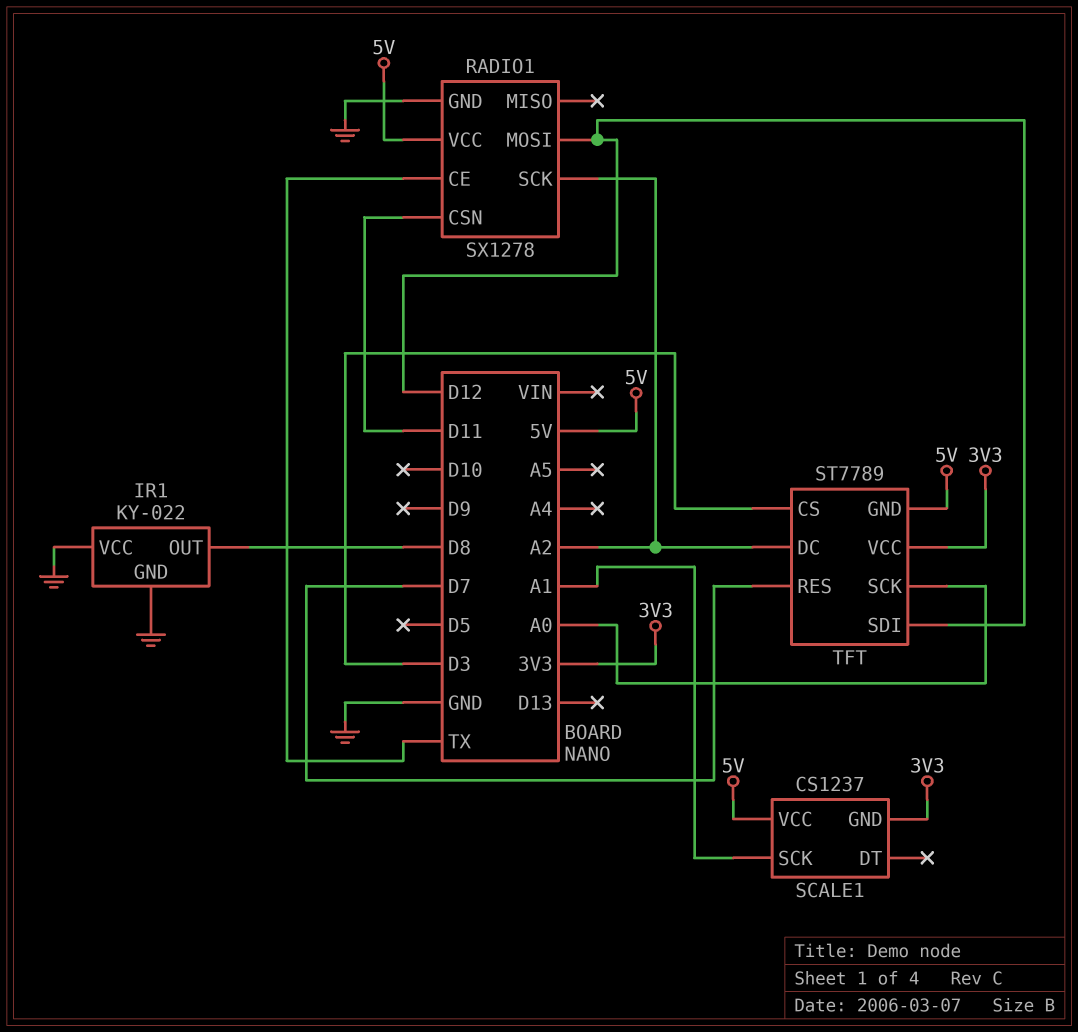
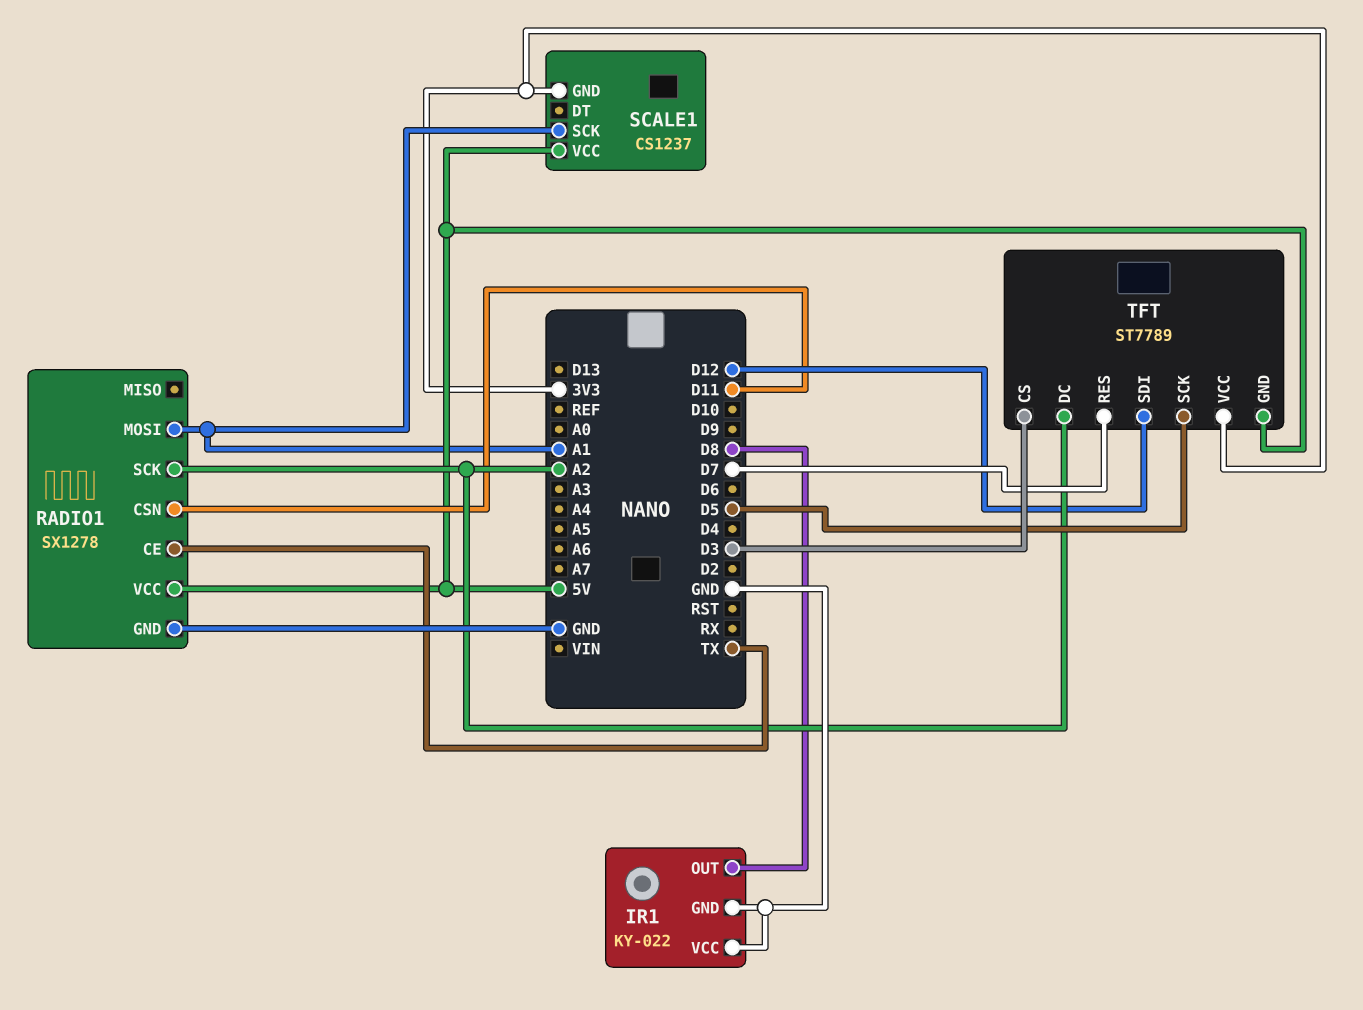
RADIO1 pin MOSI: D12 -> A1
TFT pin SCK: A0 -> D5

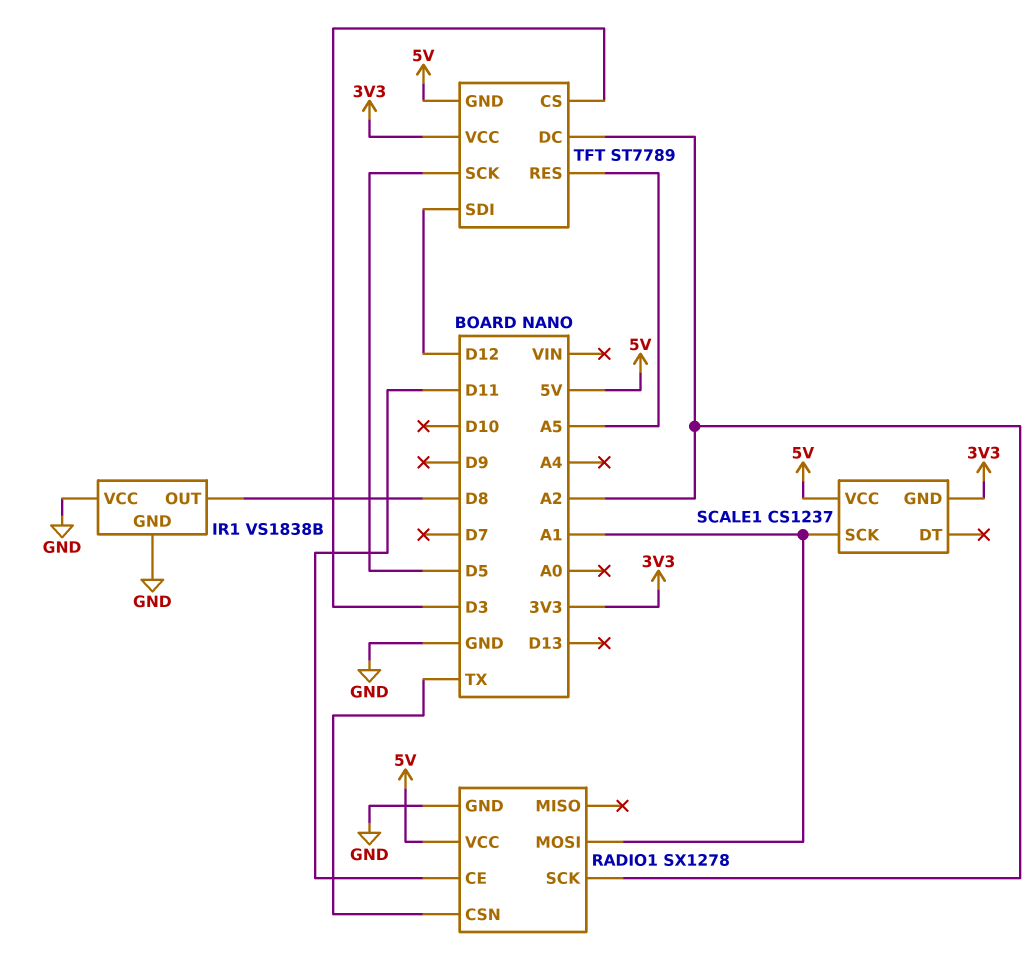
IR1: KY-022 -> VS1838B
RADIO1 pin CE: TX -> D11
RADIO1 pin CSN: D11 -> TX
TFT pin RES: D7 -> A5

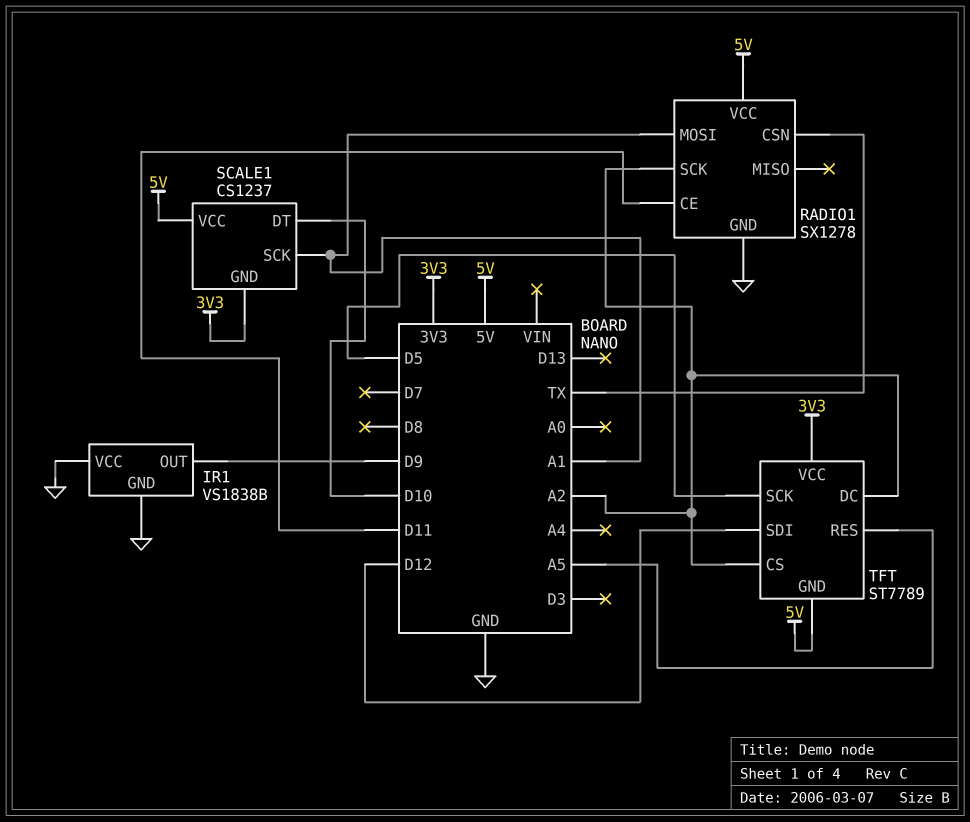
IR1 pin OUT: D8 -> D9
SCALE1 pin DT: none -> D10
TFT pin CS: D3 -> A2

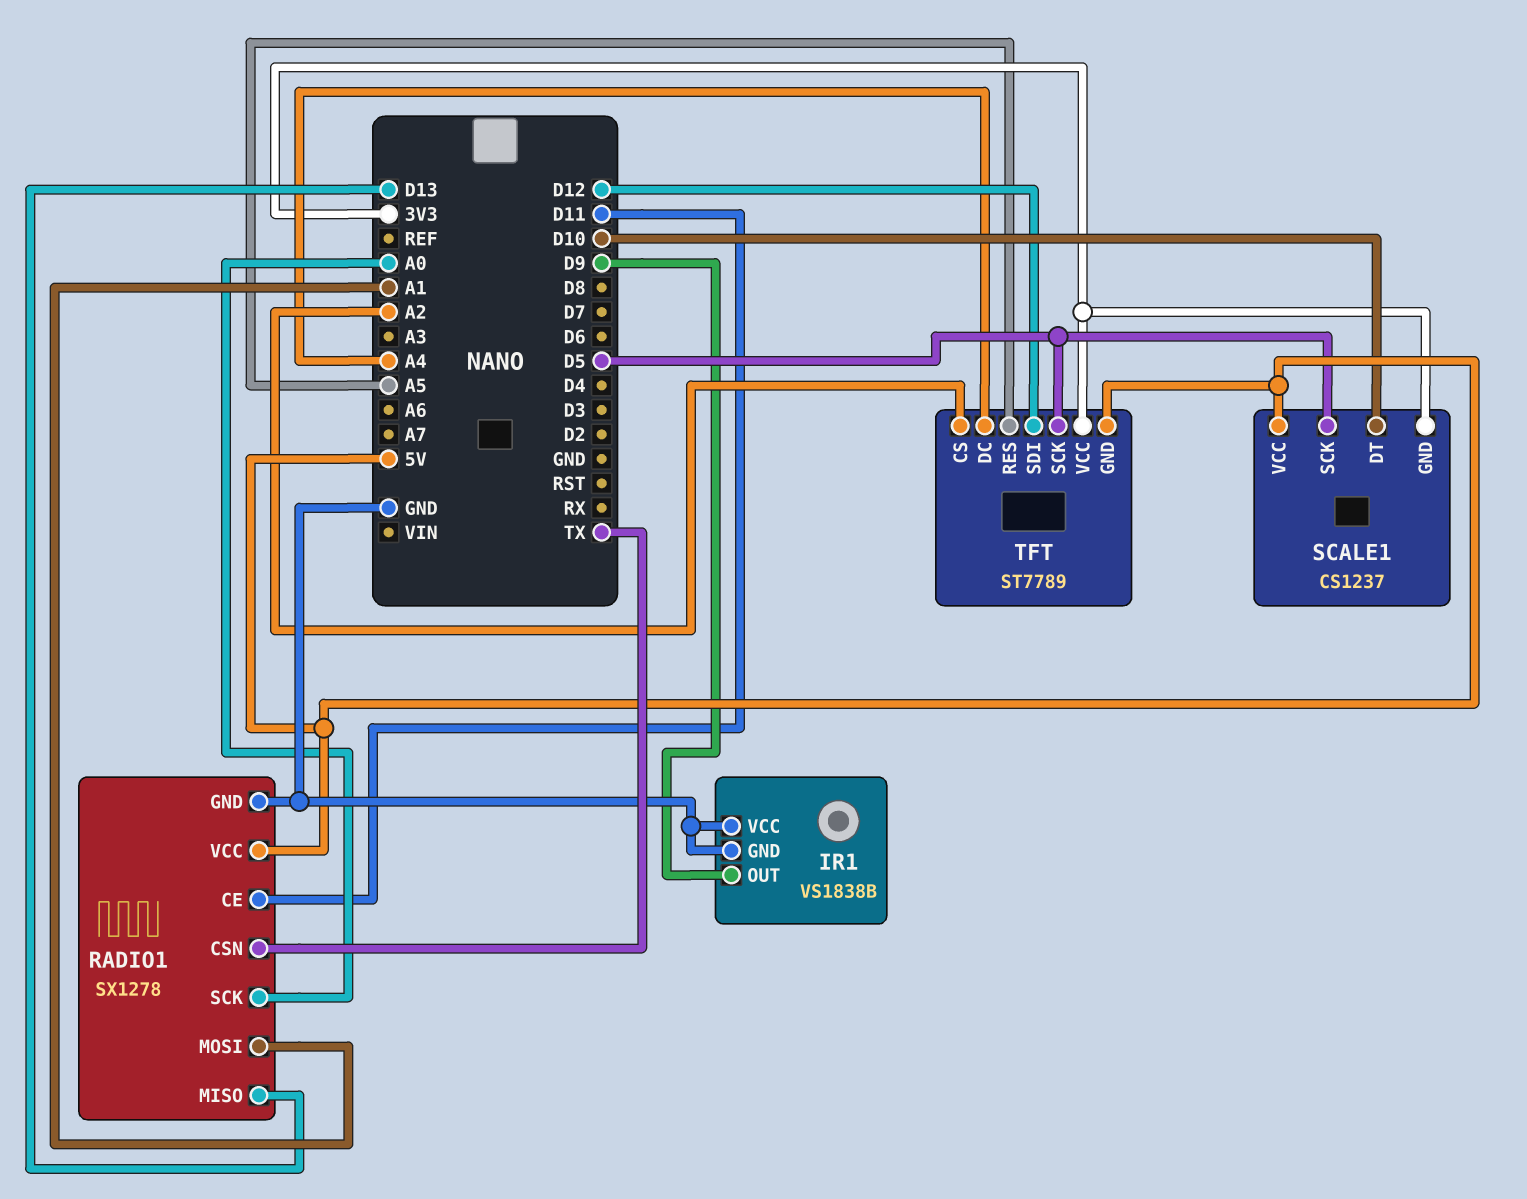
RADIO1 pin MISO: none -> D13
RADIO1 pin SCK: A2 -> A0
SCALE1 pin SCK: A1 -> D5
TFT pin DC: A2 -> A4

